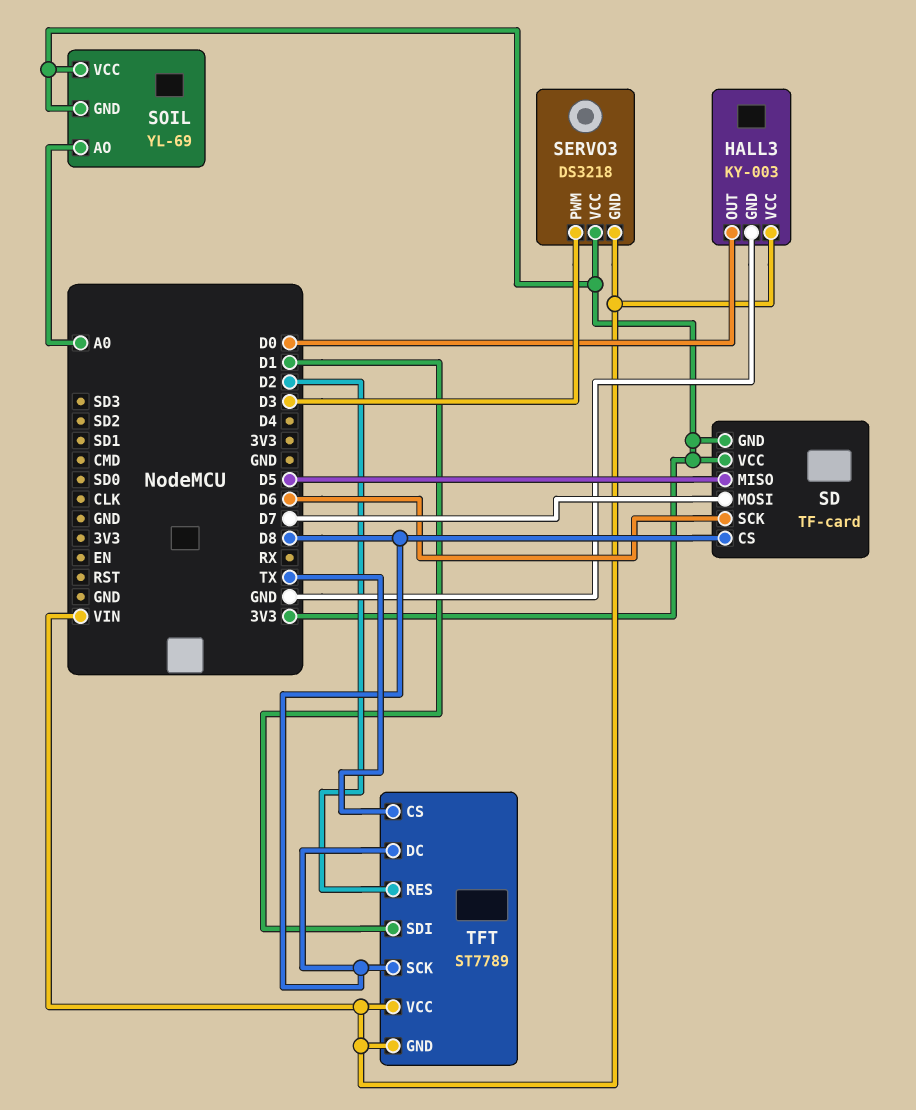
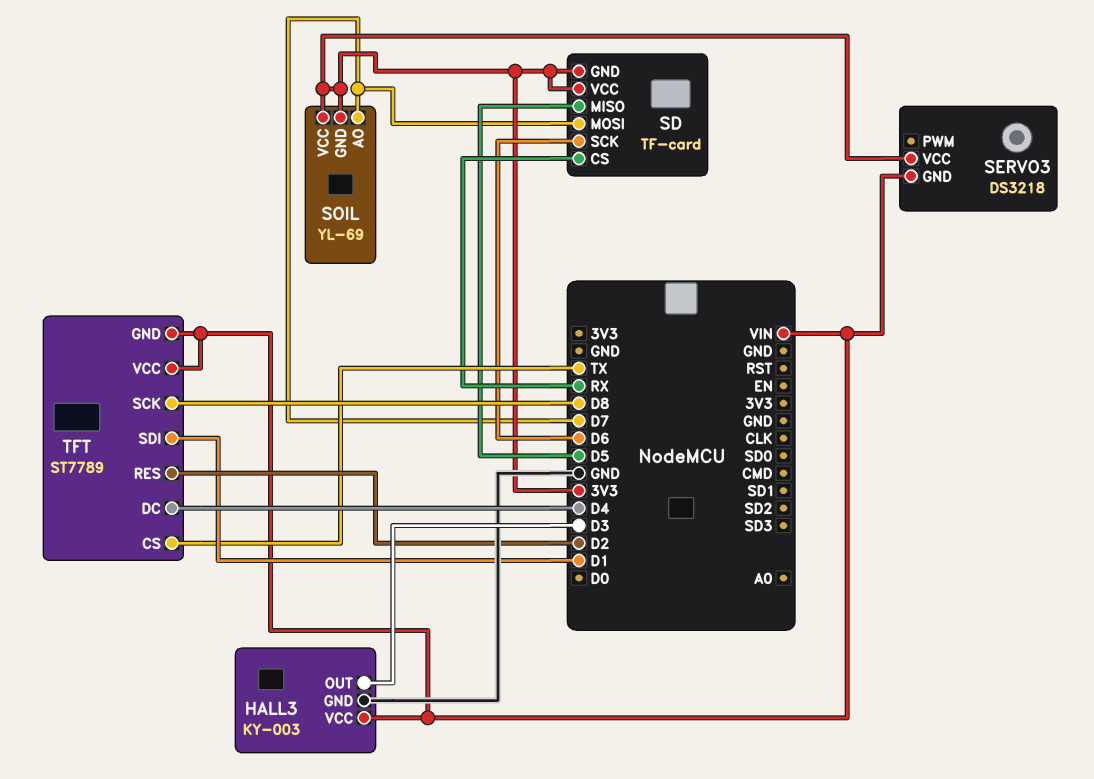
HALL3 pin OUT: D0 -> D3
SD pin CS: D8 -> RX
SERVO3 pin PWM: D3 -> none
SOIL pin AO: A0 -> D7
TFT pin DC: D8 -> D4

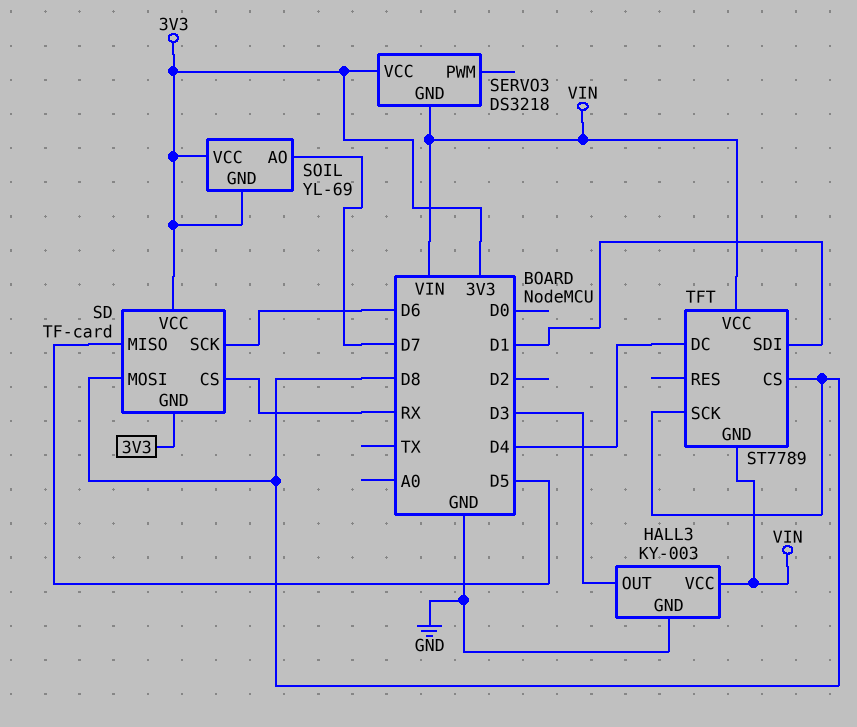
SD pin MOSI: D7 -> D8
TFT pin CS: TX -> D8
TFT pin RES: D2 -> none

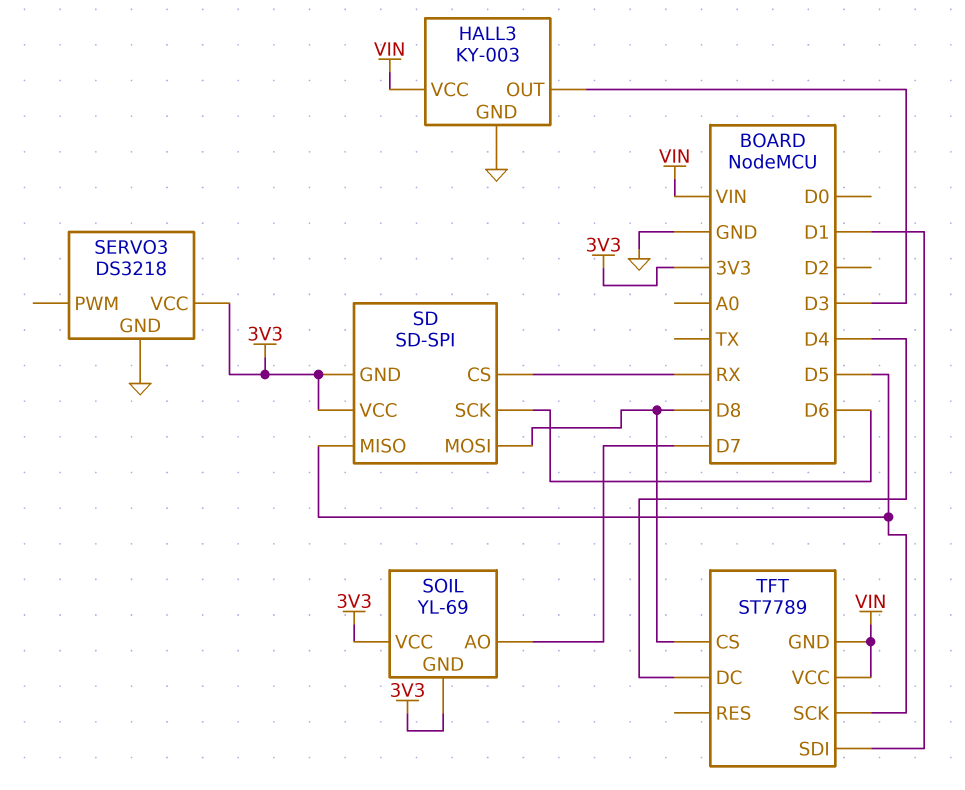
SD: TF-card -> SD-SPI
SERVO3 pin GND: VIN -> GND
TFT pin SCK: D8 -> D5

